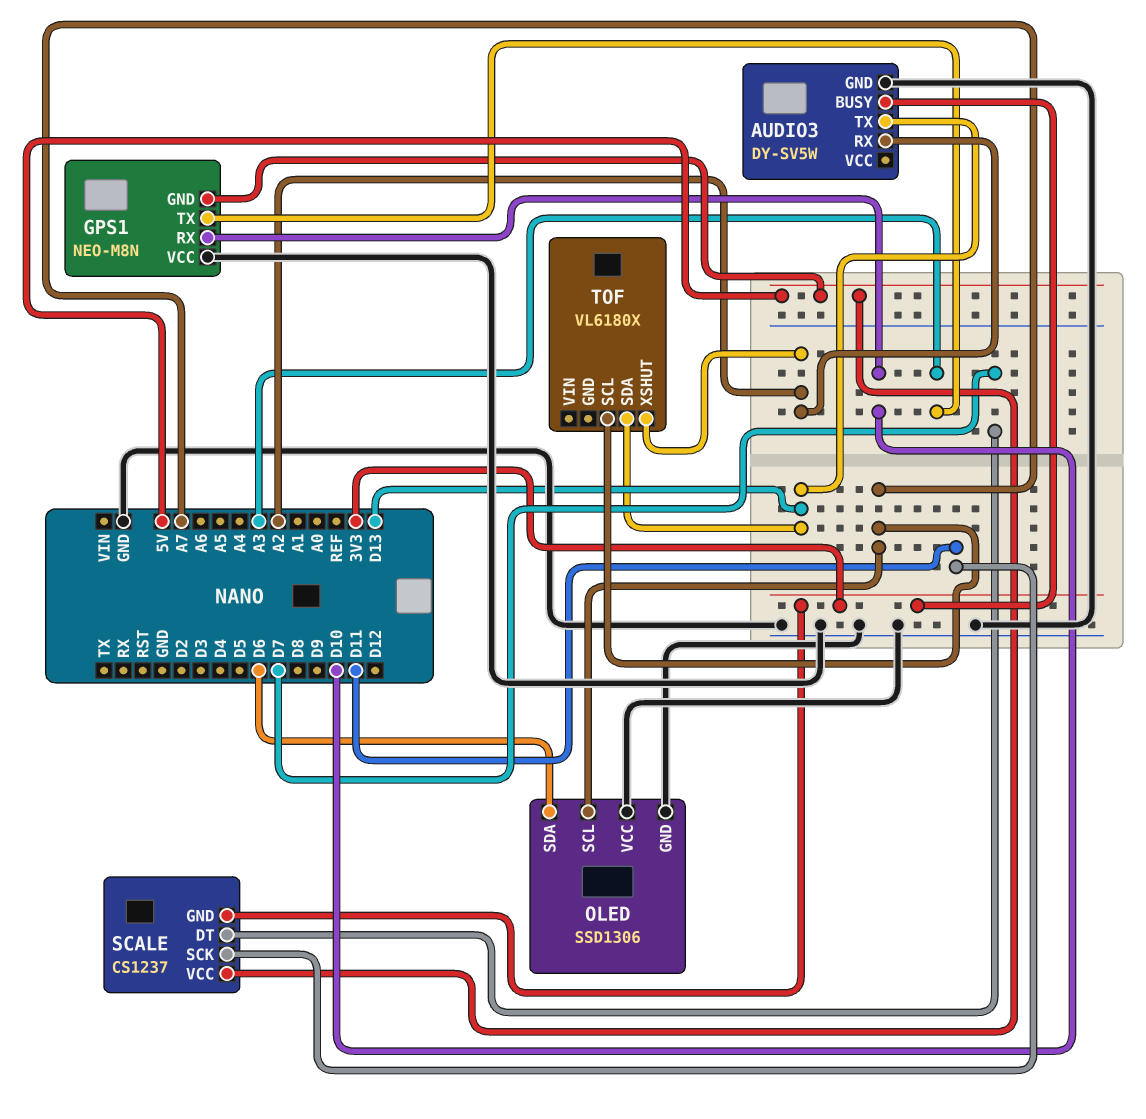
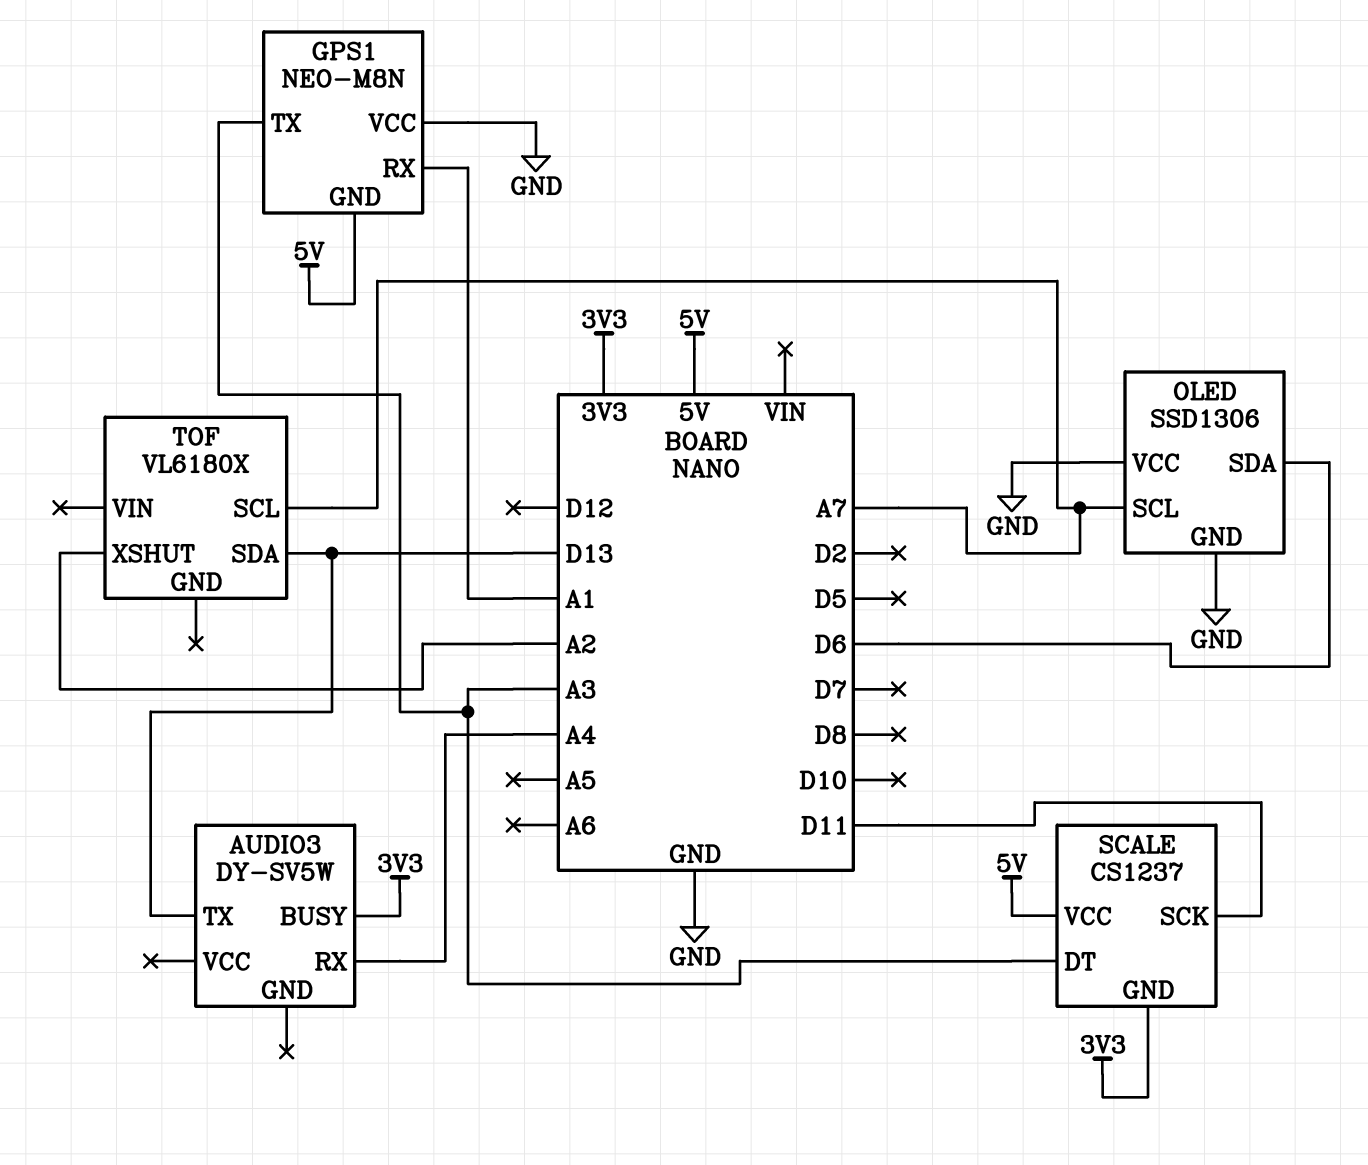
AUDIO3 pin GND: GND -> none
AUDIO3 pin RX: A2 -> A4
GPS1 pin RX: D10 -> A1
SCALE pin DT: D7 -> A3

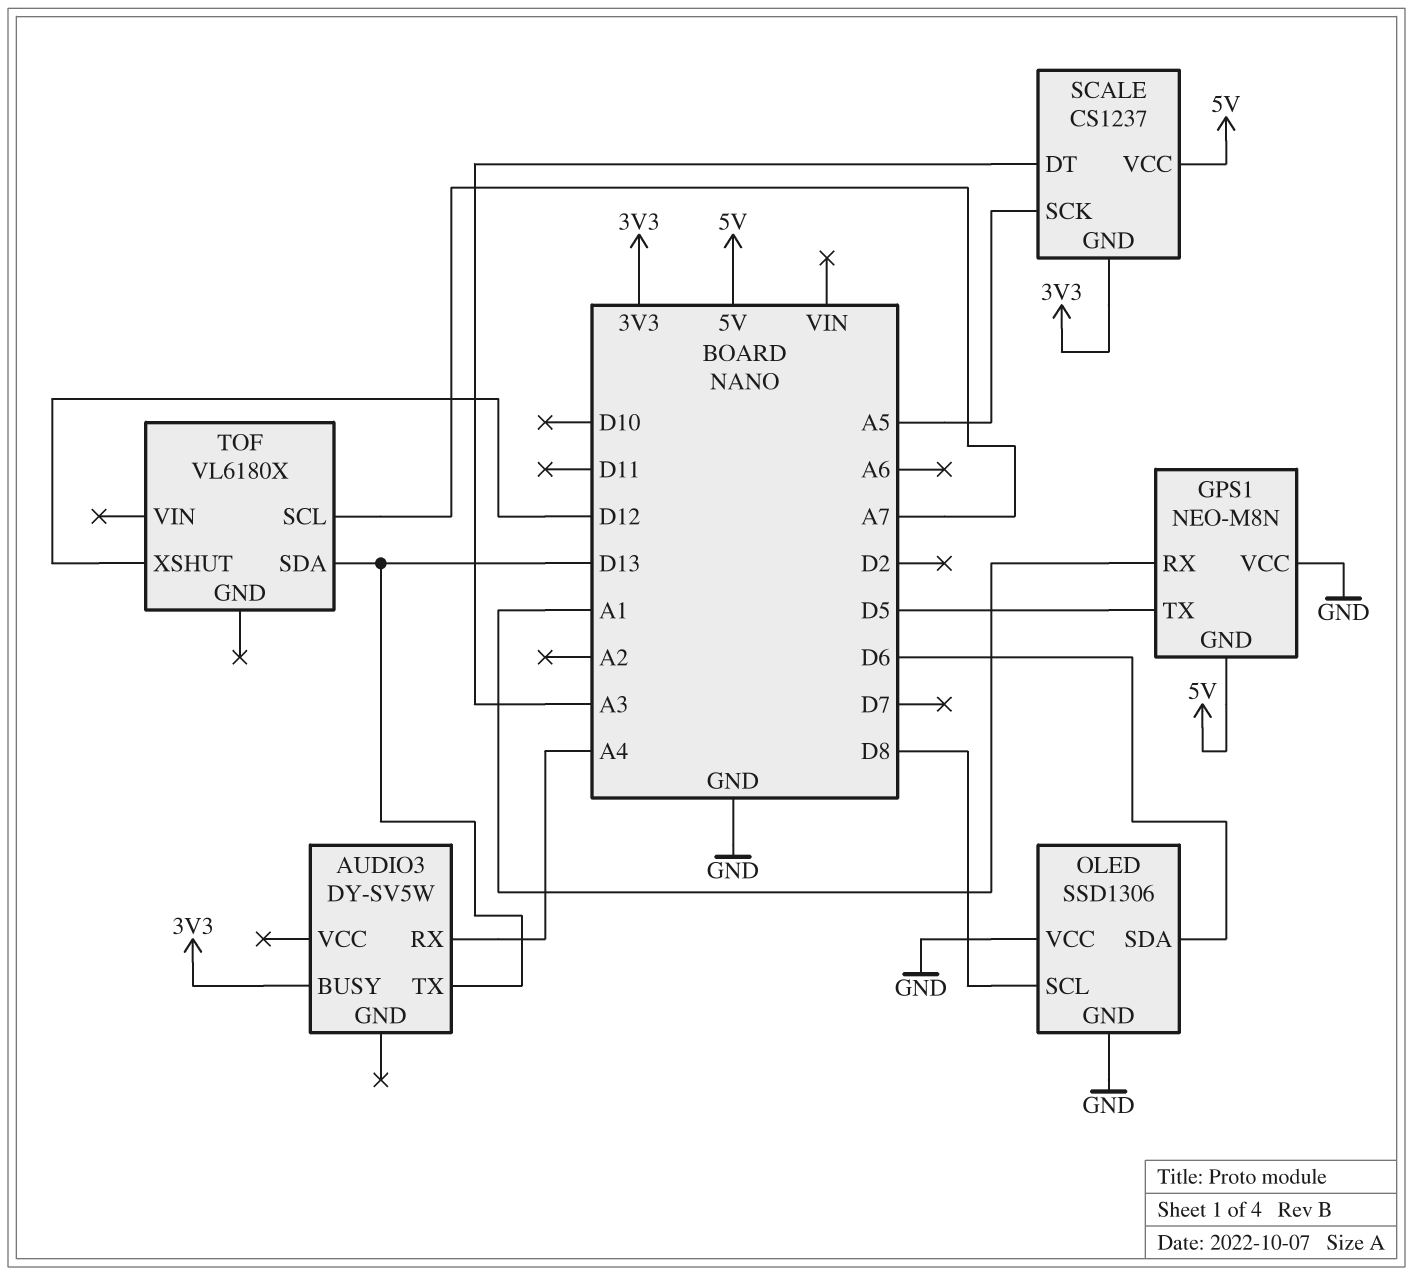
GPS1 pin TX: A3 -> D5
OLED pin SCL: A7 -> D8
SCALE pin SCK: D11 -> A5
TOF pin XSHUT: A2 -> D12

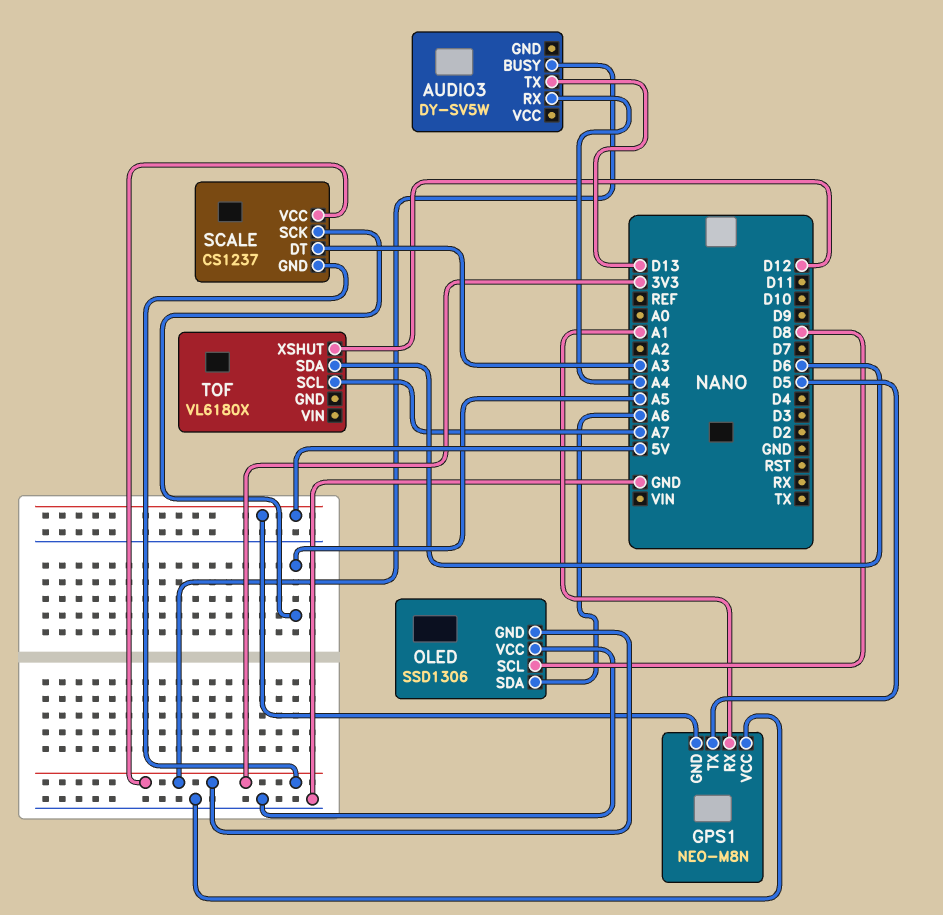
OLED pin GND: GND -> 3V3
OLED pin SDA: D6 -> A6
SCALE pin VCC: 5V -> 3V3
TOF pin SDA: D13 -> D6

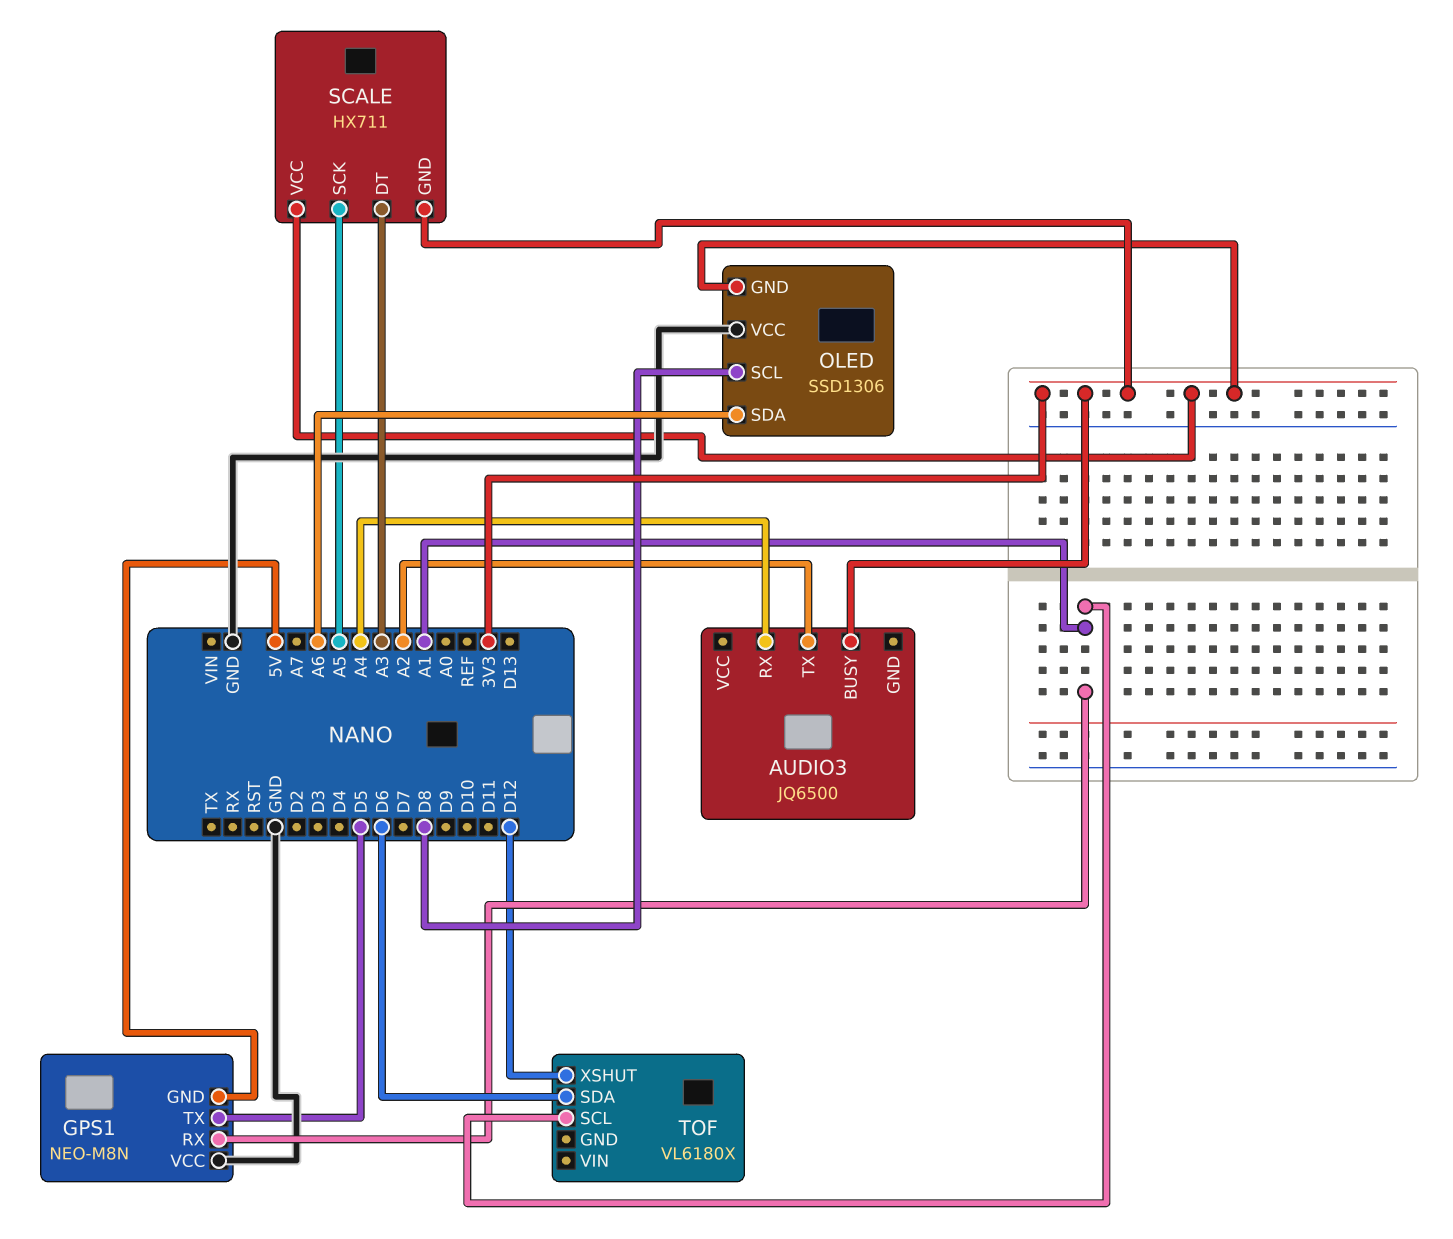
AUDIO3: DY-SV5W -> JQ6500
AUDIO3 pin TX: D13 -> A2
SCALE: CS1237 -> HX711
TOF pin SCL: A7 -> A1

